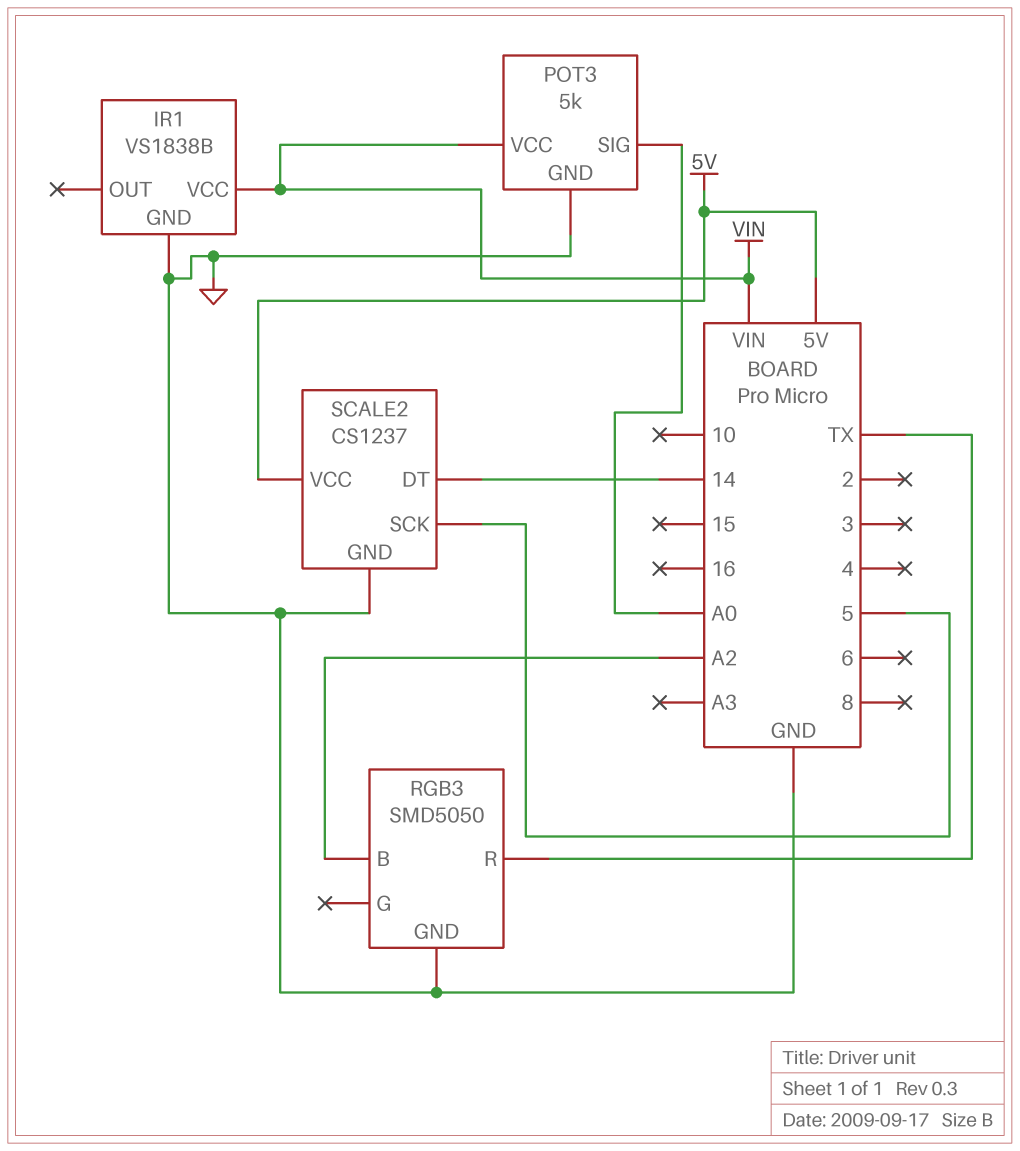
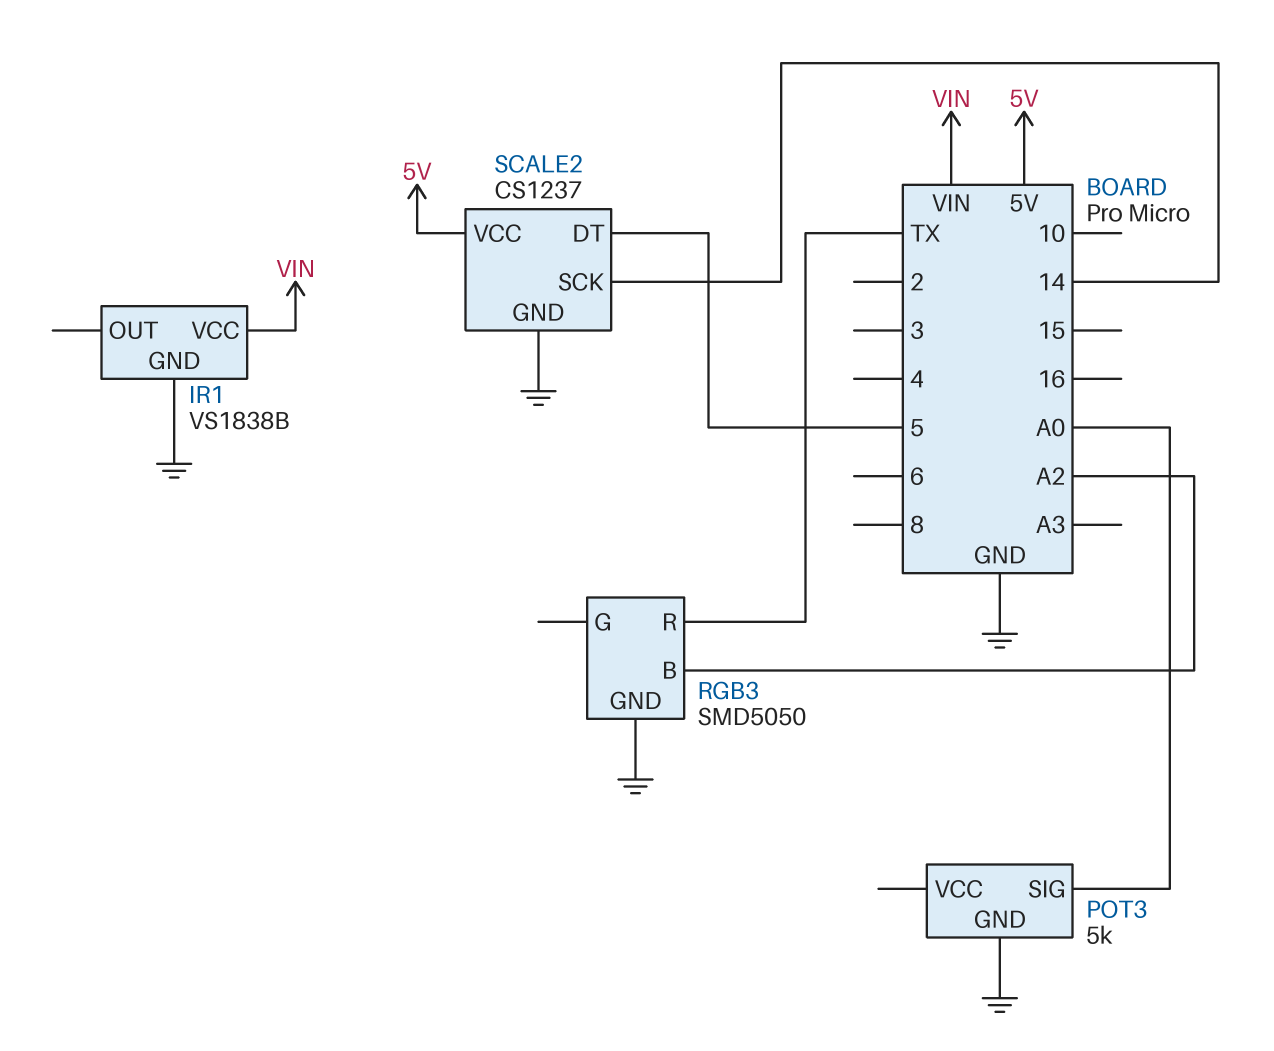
POT3 pin VCC: VIN -> none
SCALE2 pin DT: 14 -> 5
SCALE2 pin SCK: 5 -> 14

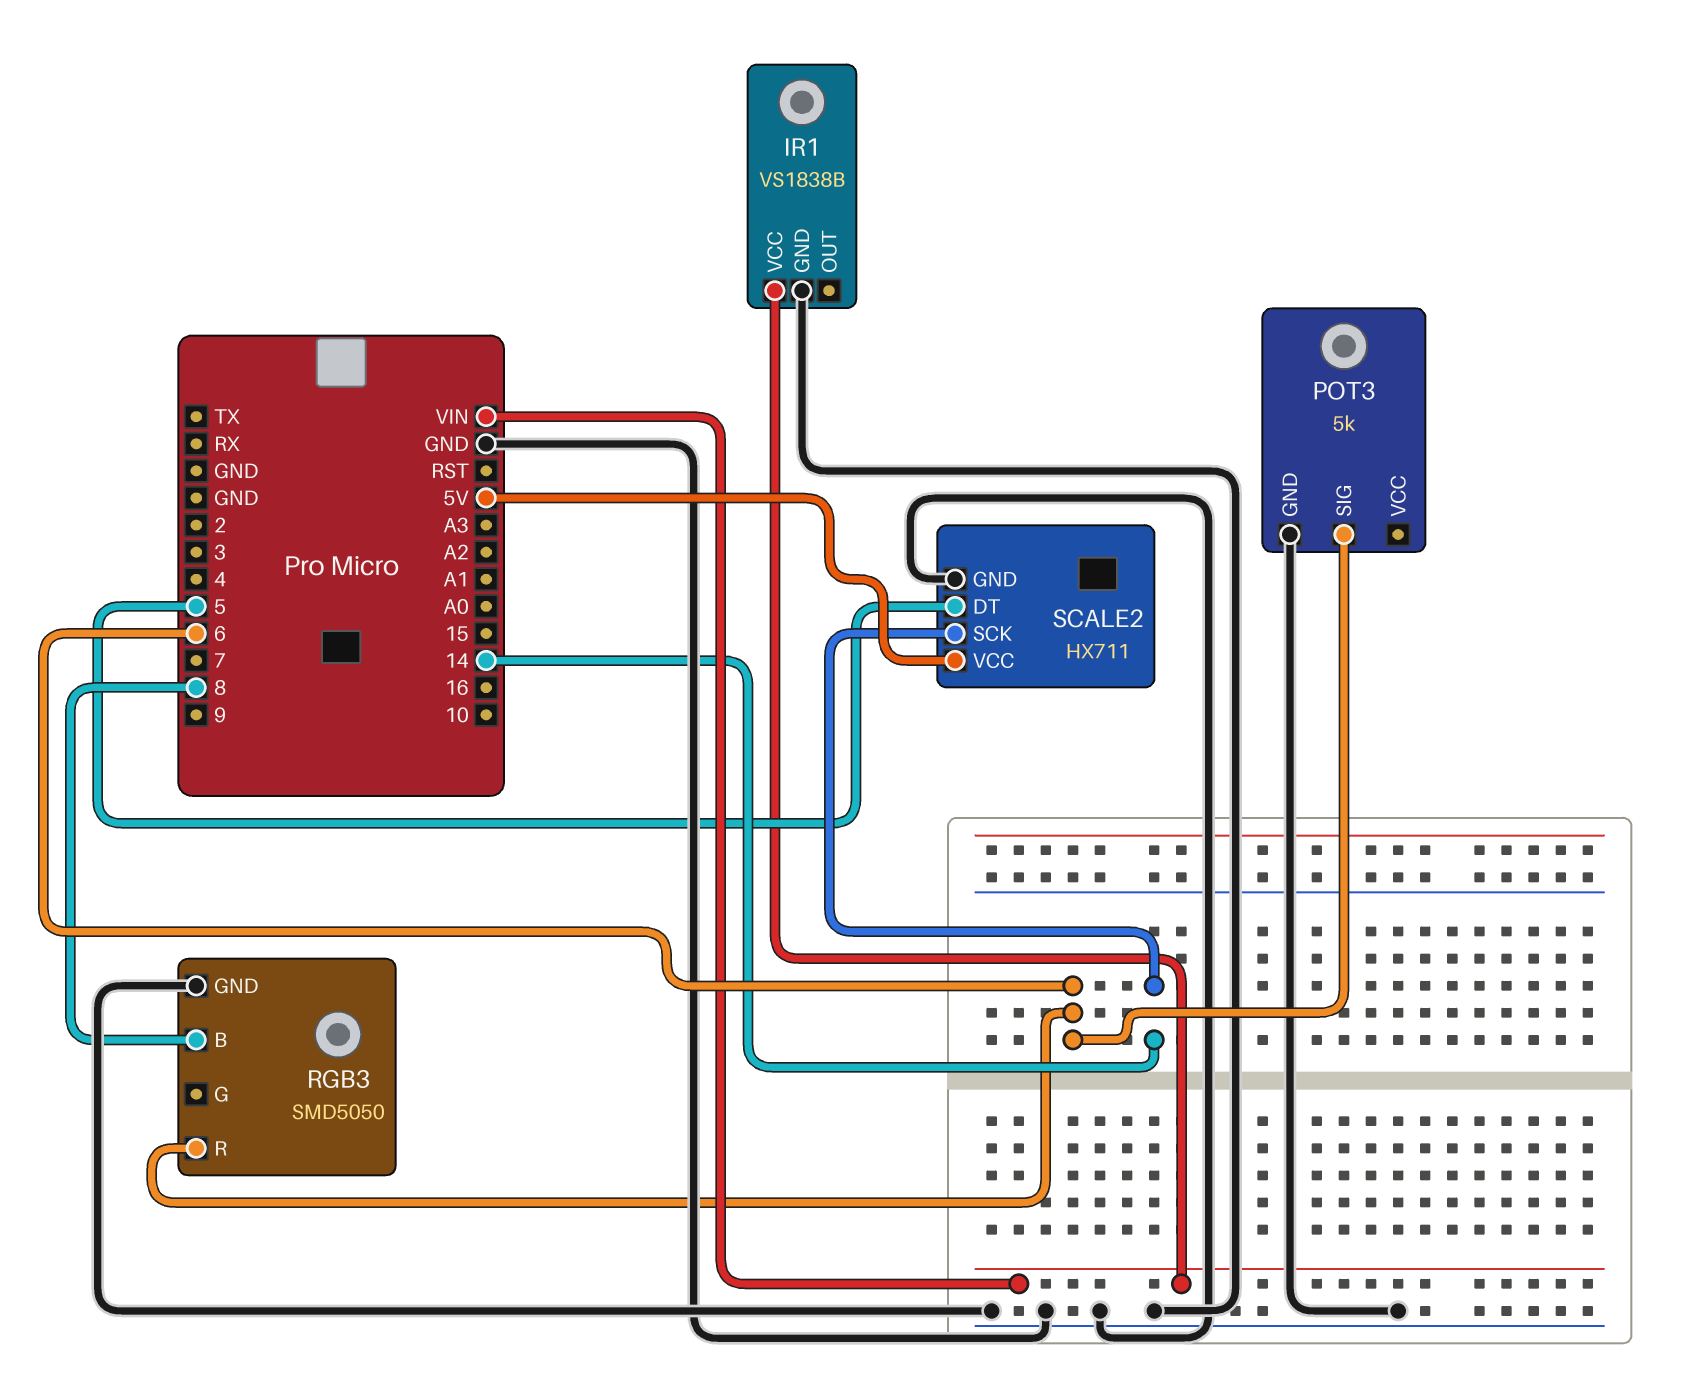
POT3 pin SIG: A0 -> 6
RGB3 pin B: A2 -> 8
RGB3 pin R: TX -> 6
SCALE2: CS1237 -> HX711

